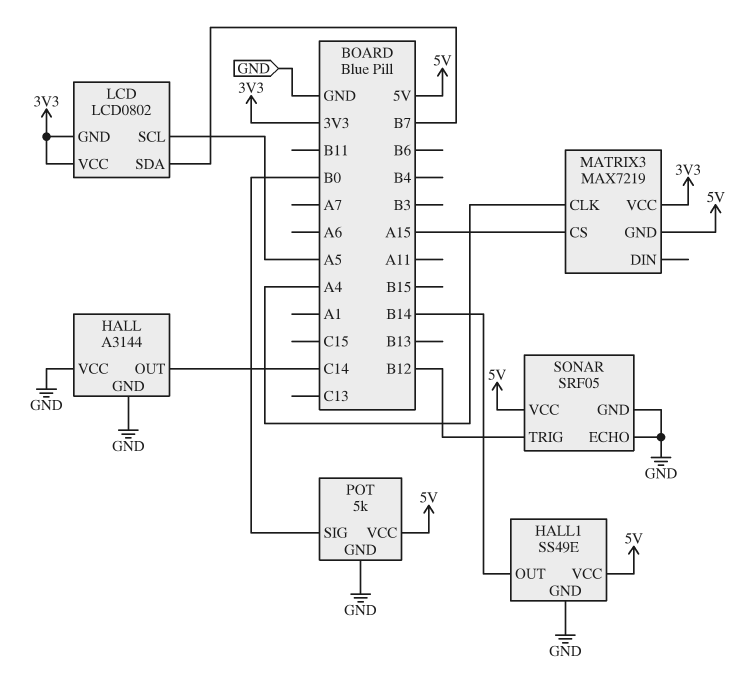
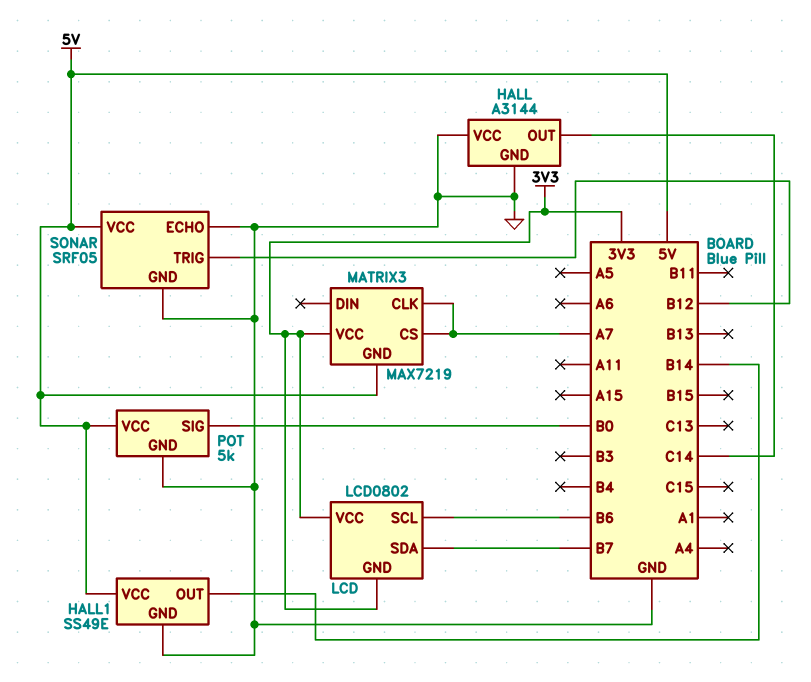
LCD pin SCL: A5 -> B6
MATRIX3 pin CLK: A4 -> A7
MATRIX3 pin CS: A15 -> A7

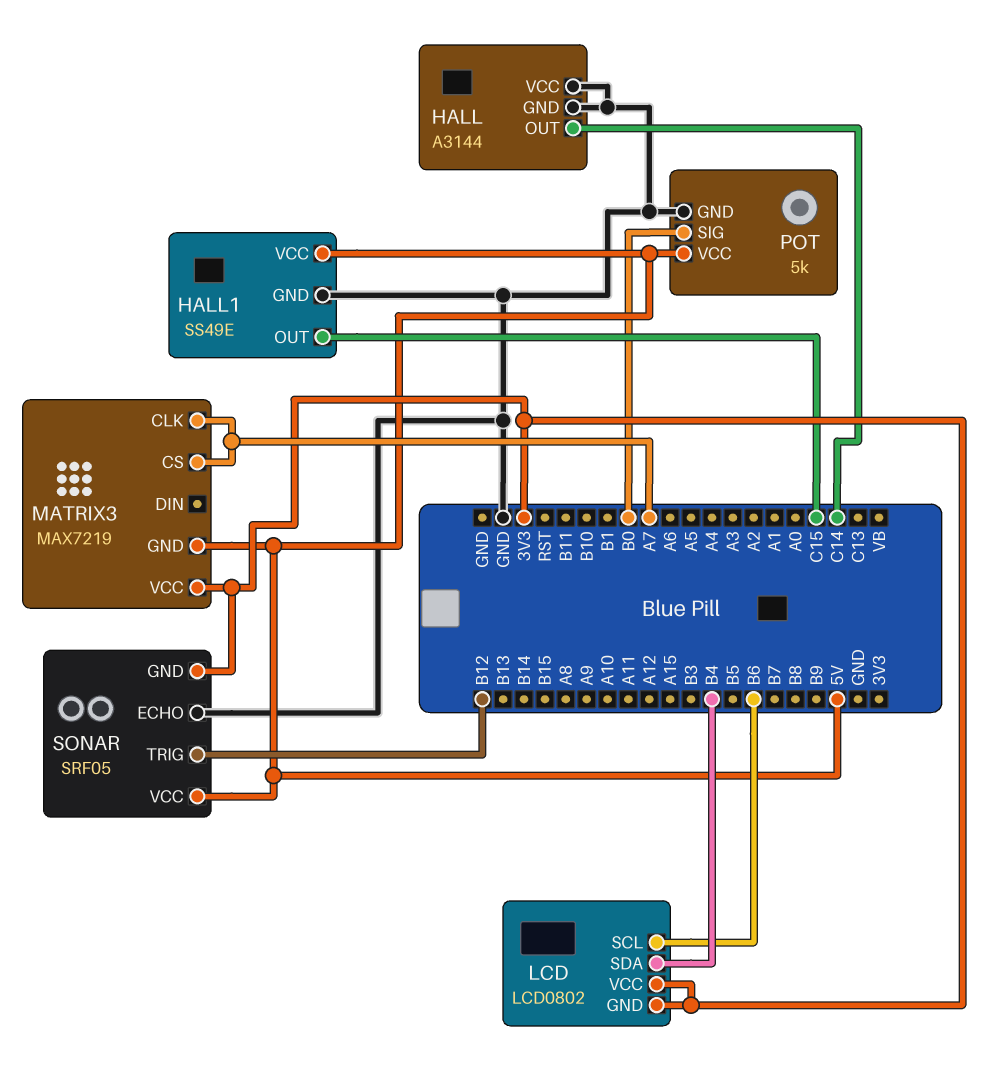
HALL1 pin OUT: B14 -> C15
LCD pin SDA: B7 -> B4
SONAR pin GND: GND -> 3V3

